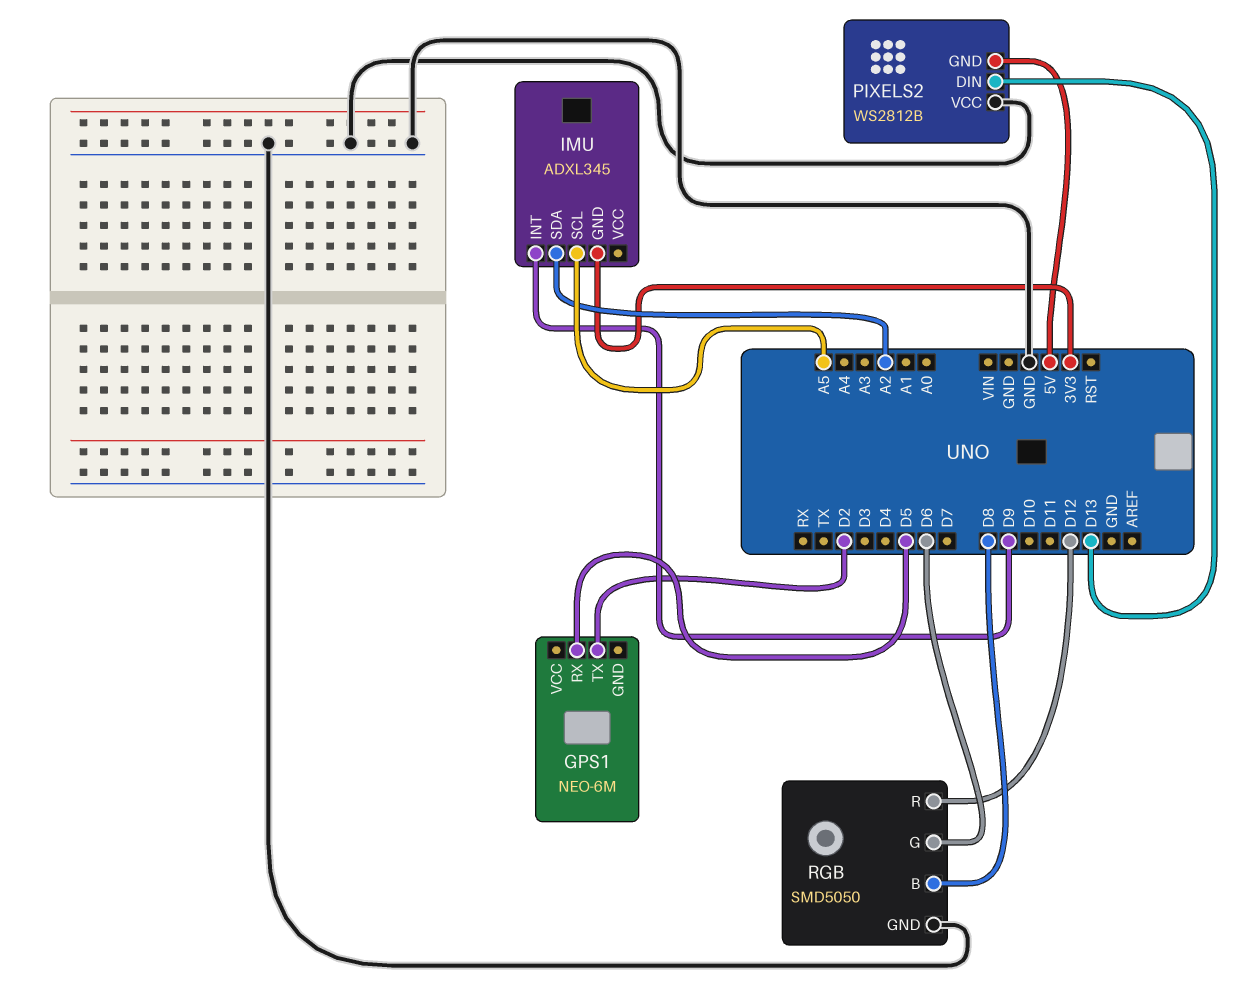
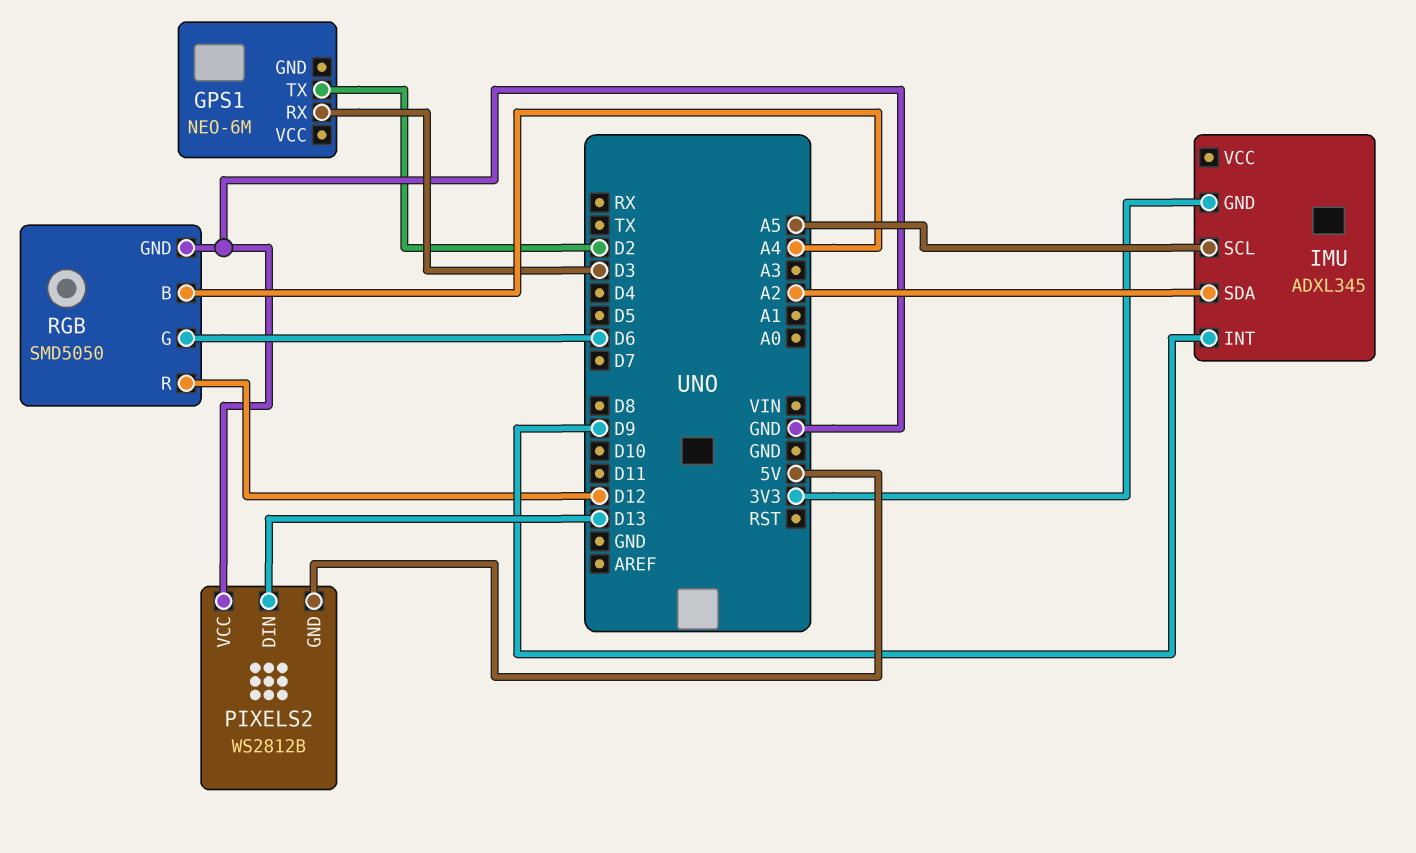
GPS1 pin RX: D5 -> D3
RGB pin B: D8 -> A4

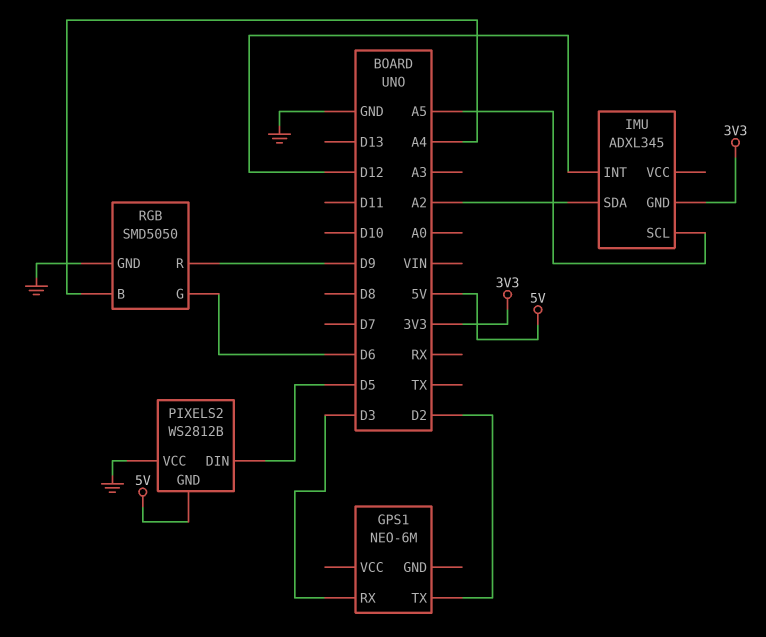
IMU pin INT: D9 -> D12
PIXELS2 pin DIN: D13 -> D5
RGB pin R: D12 -> D9

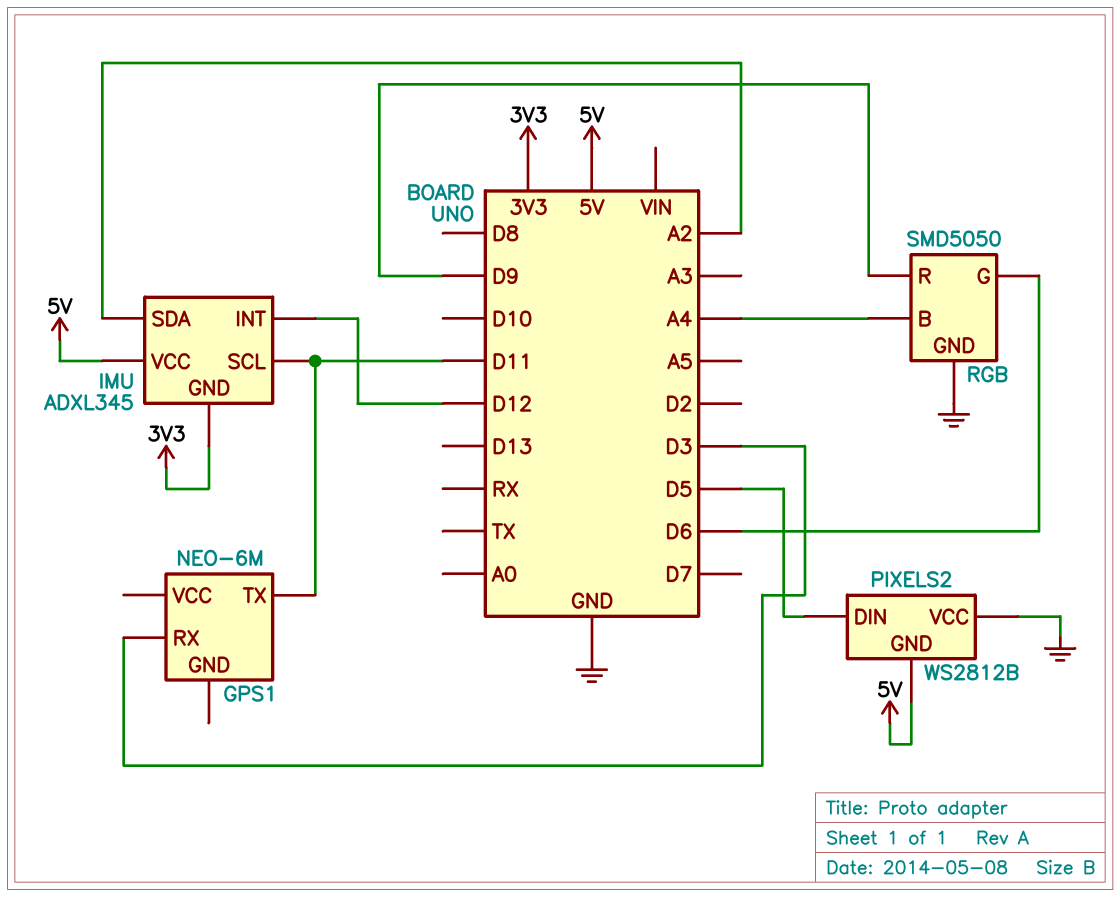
GPS1 pin TX: D2 -> D11
IMU pin SCL: A5 -> D11
IMU pin VCC: none -> 5V

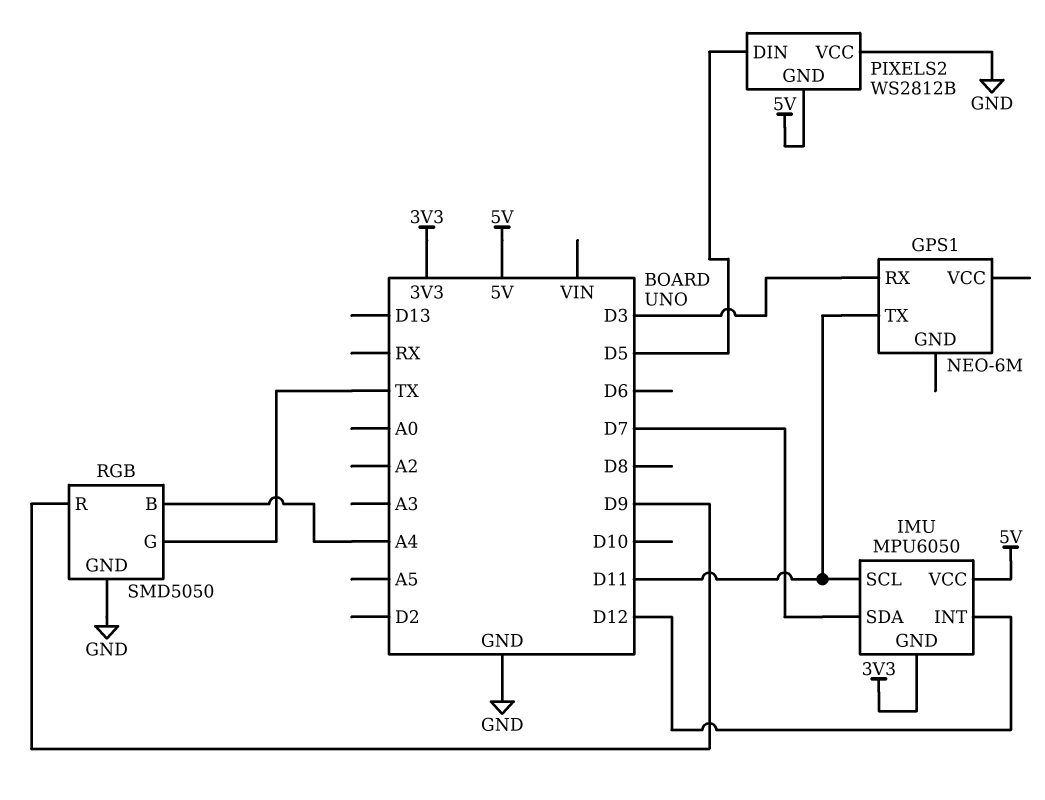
IMU: ADXL345 -> MPU6050
IMU pin SDA: A2 -> D7
RGB pin G: D6 -> TX

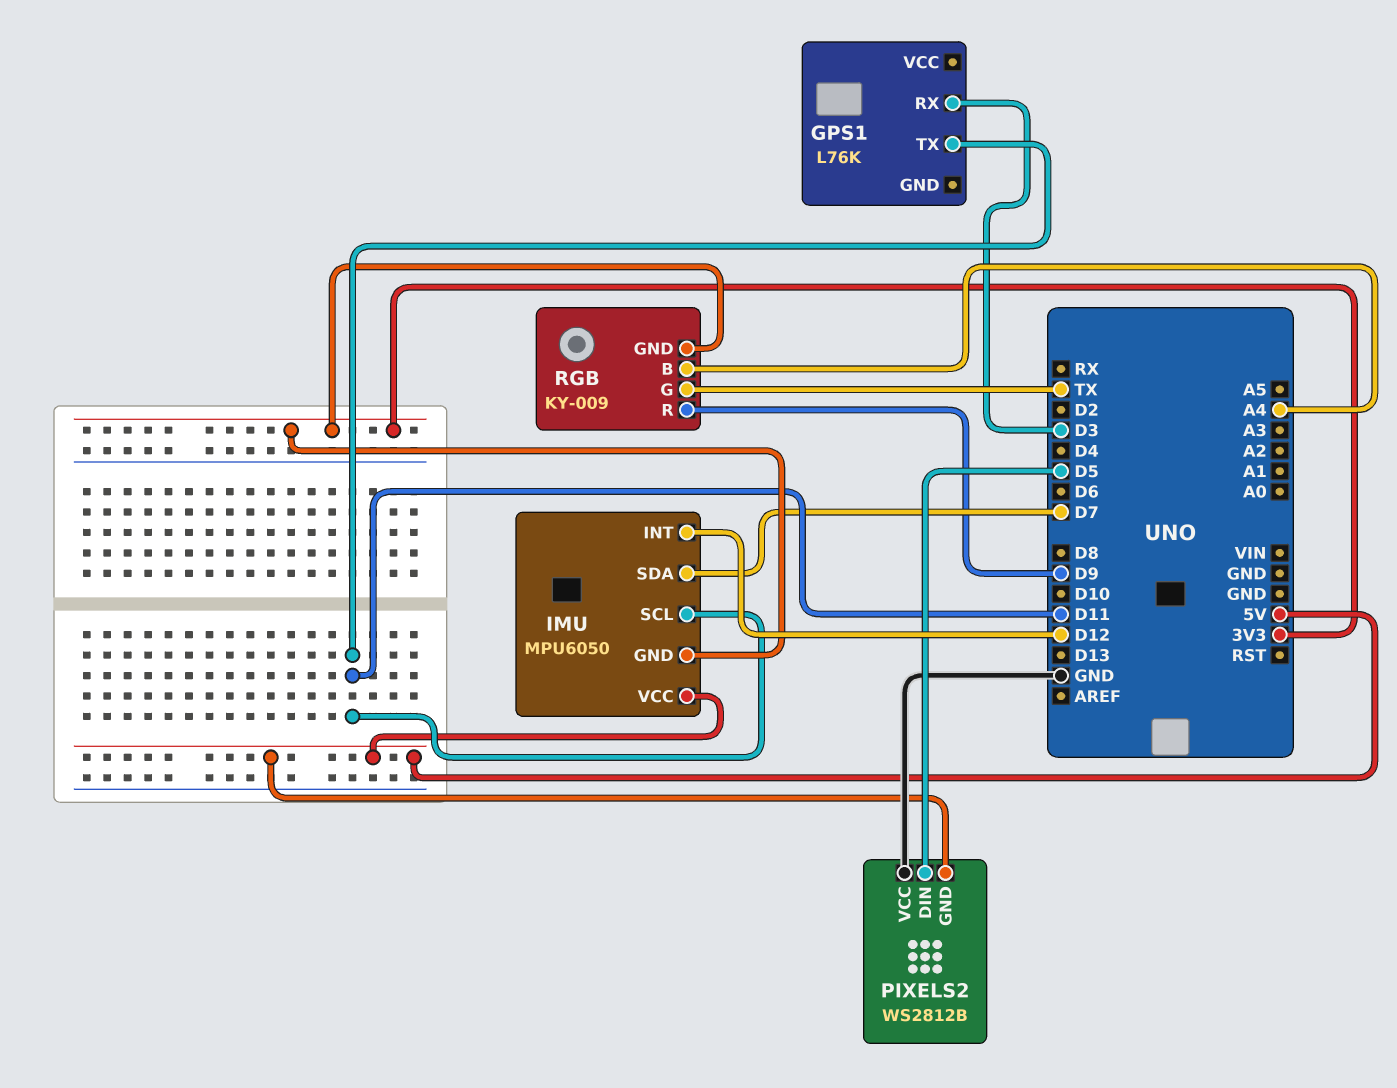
GPS1: NEO-6M -> L76K
RGB: SMD5050 -> KY-009
RGB pin GND: GND -> 3V3

